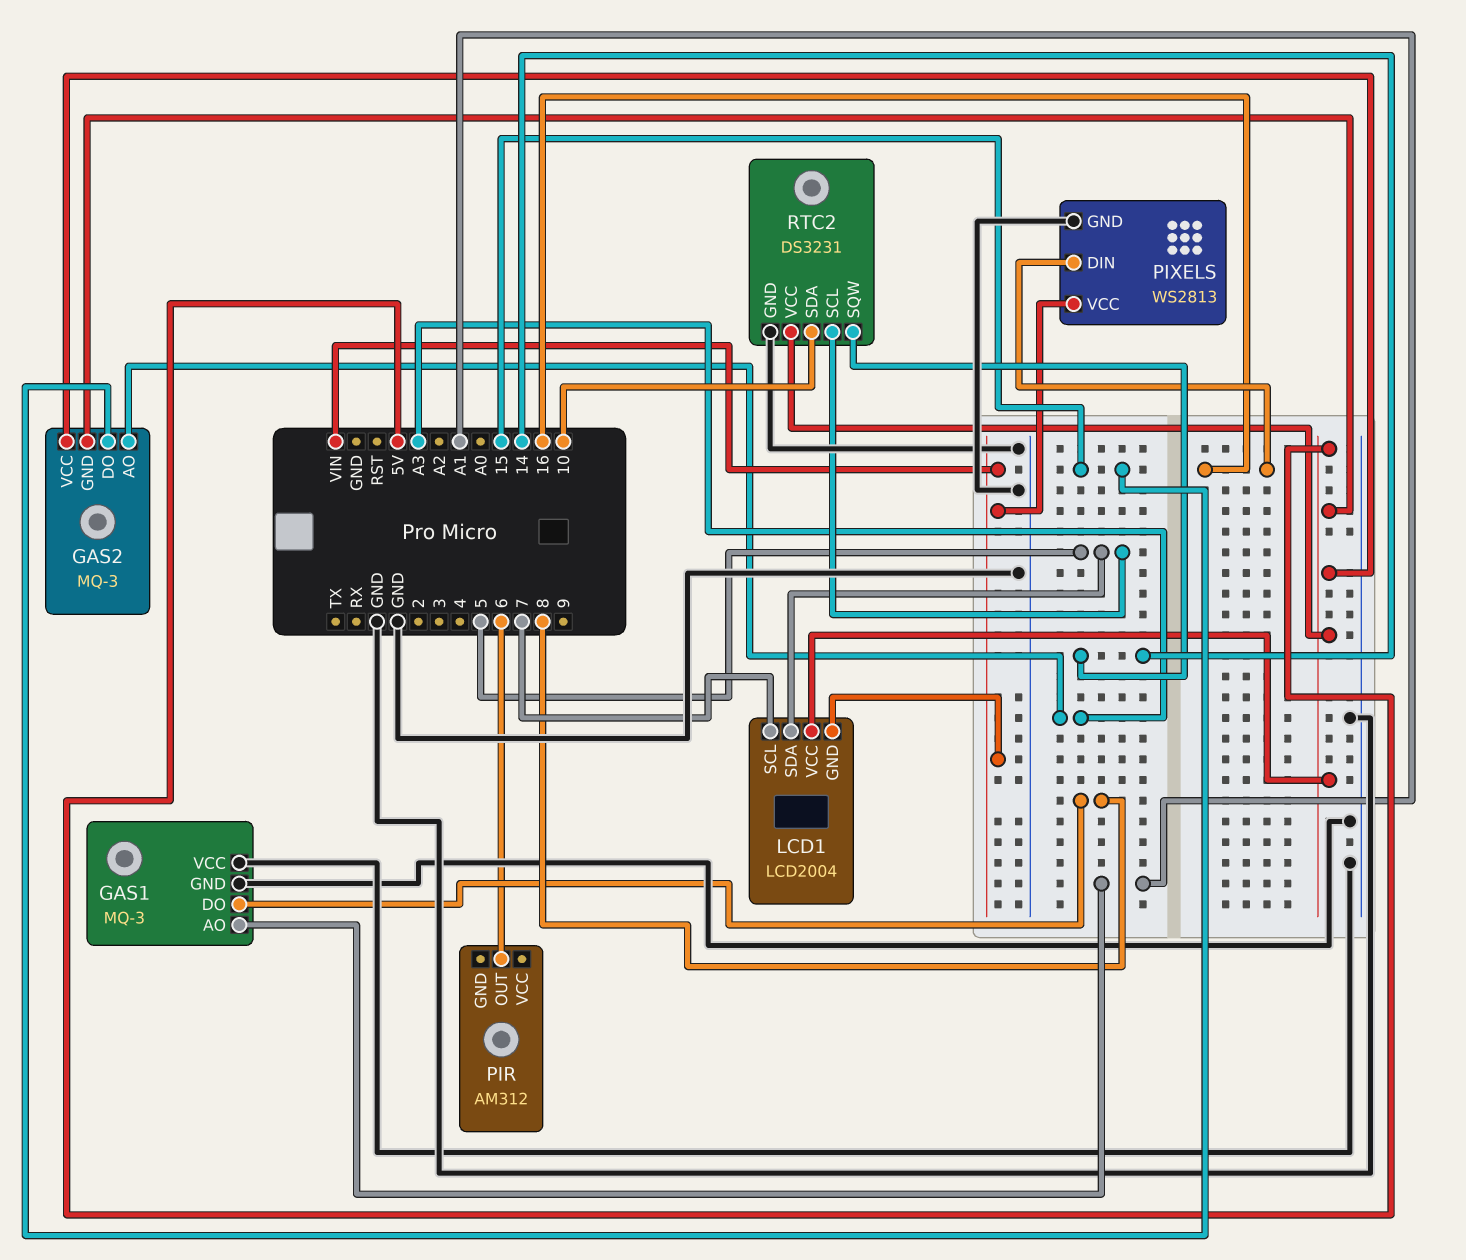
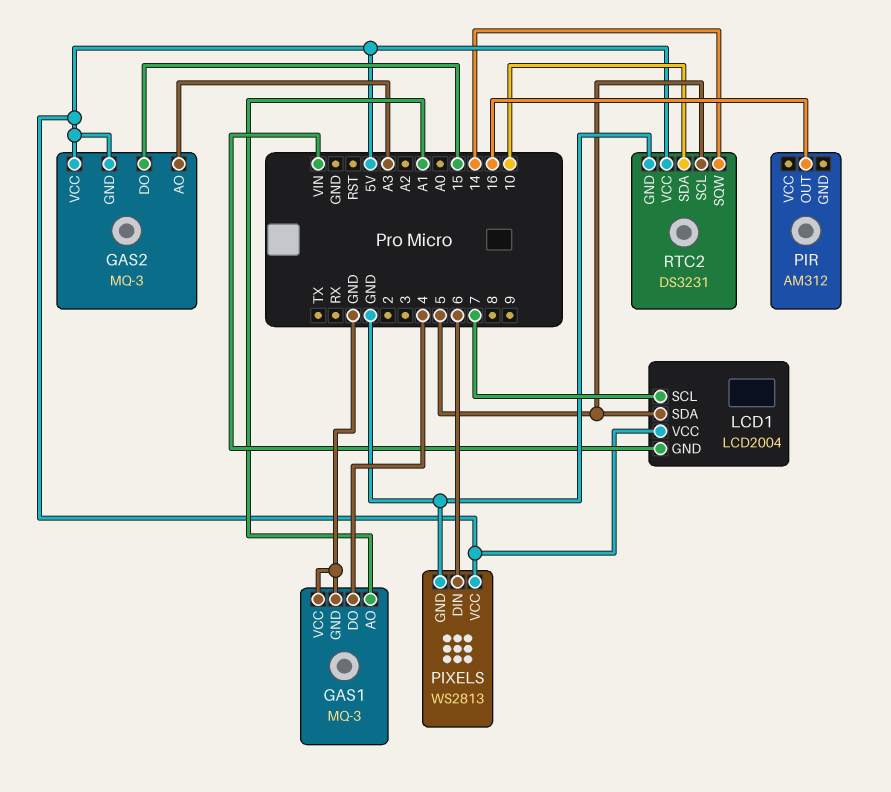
GAS1 pin DO: 8 -> 4
PIR pin OUT: 6 -> 16
PIXELS pin DIN: 16 -> 6
PIXELS pin VCC: VIN -> 5V

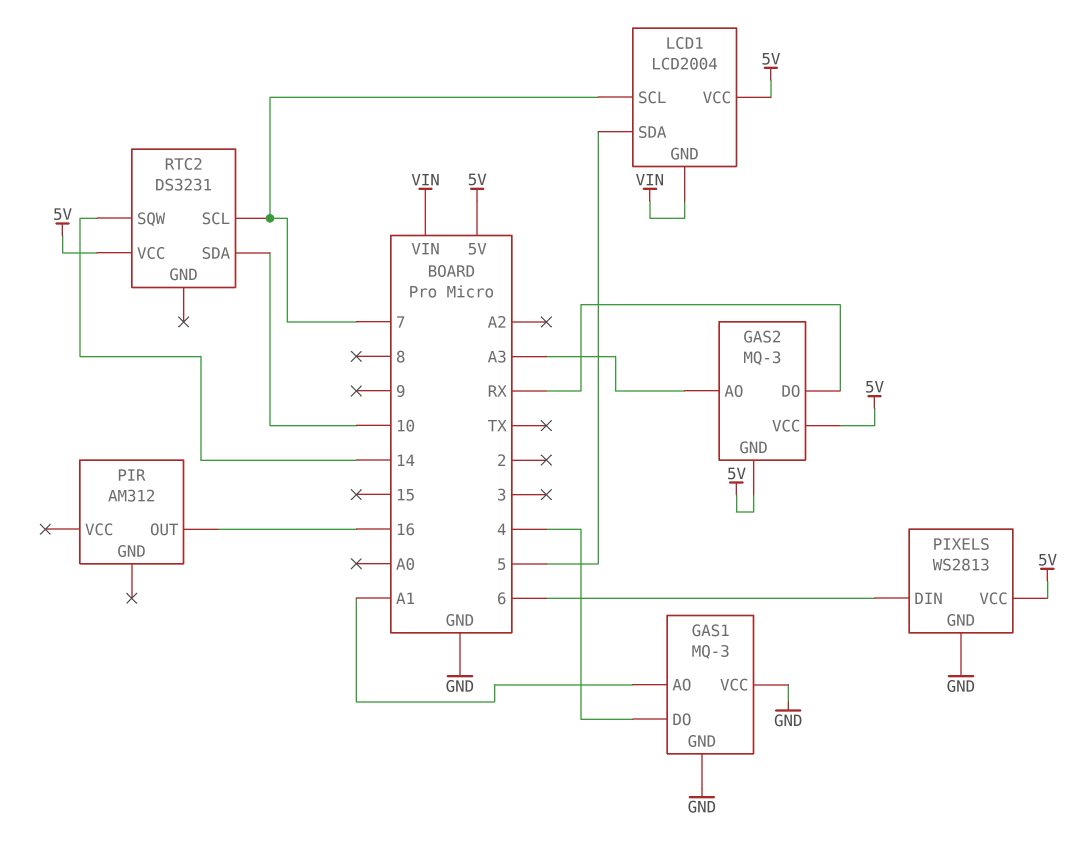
GAS2 pin DO: 15 -> RX
RTC2 pin GND: GND -> none
RTC2 pin SCL: 5 -> 7

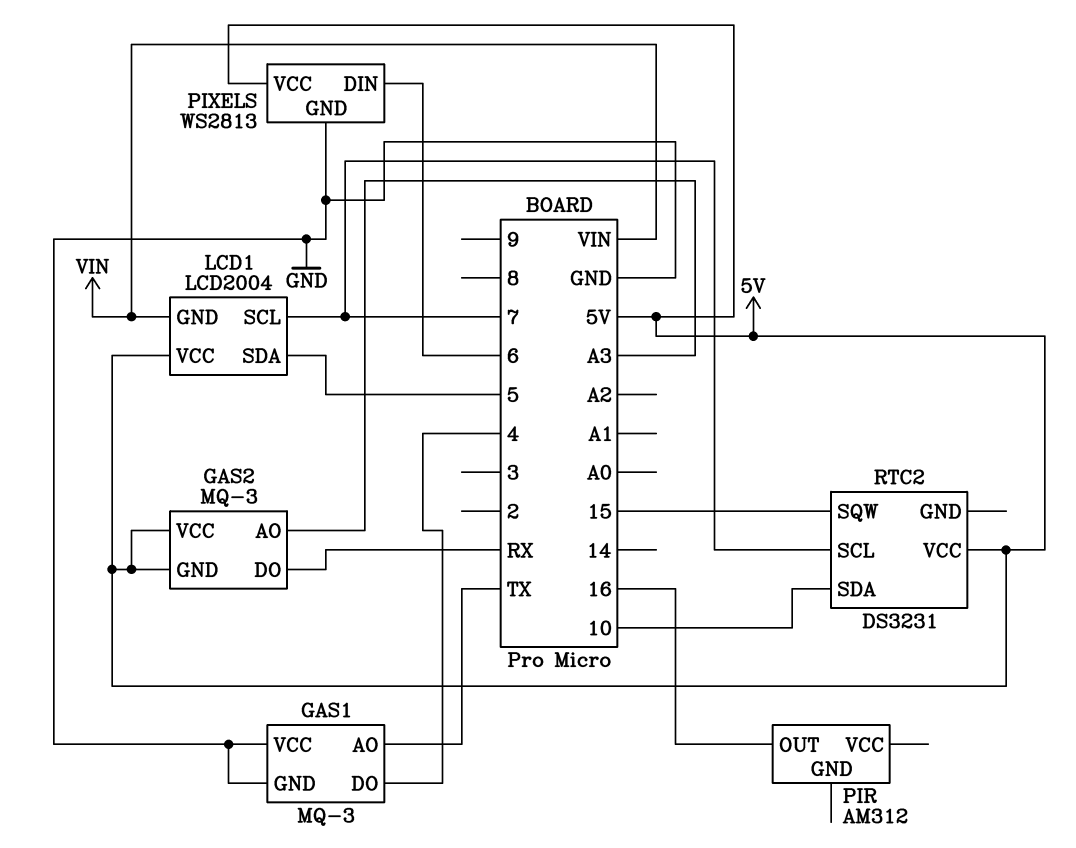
GAS1 pin AO: A1 -> TX
RTC2 pin SQW: 14 -> 15

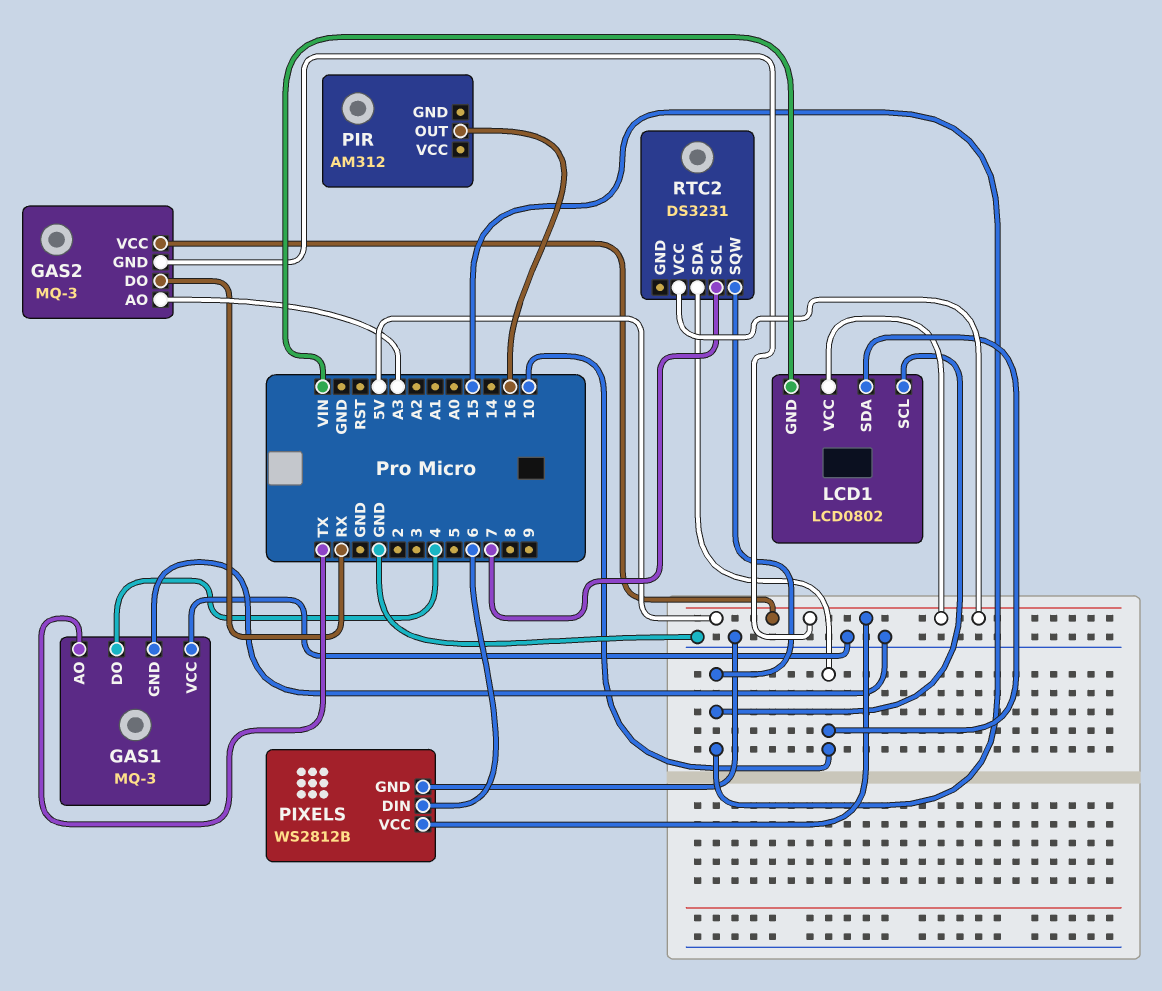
LCD1: LCD2004 -> LCD0802
LCD1 pin SCL: 7 -> 15
LCD1 pin SDA: 5 -> 10
PIXELS: WS2813 -> WS2812B

